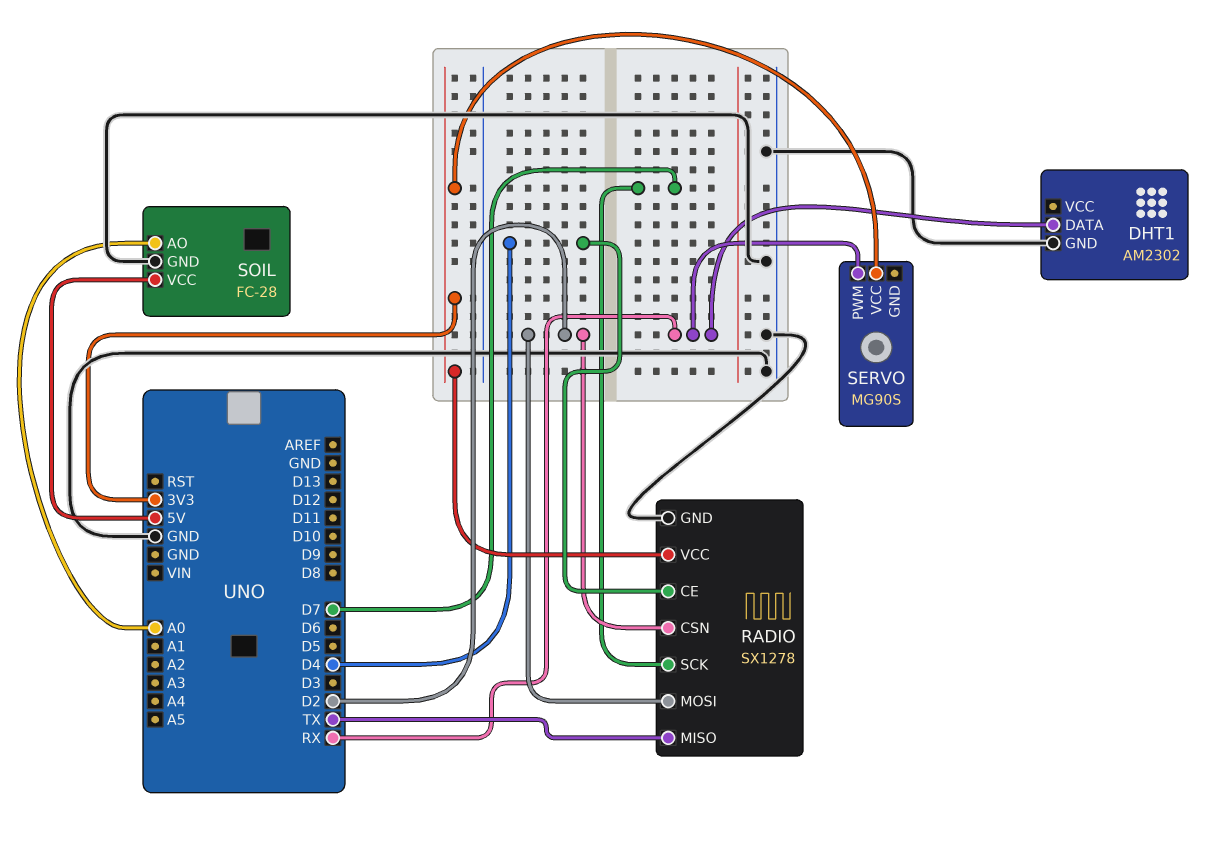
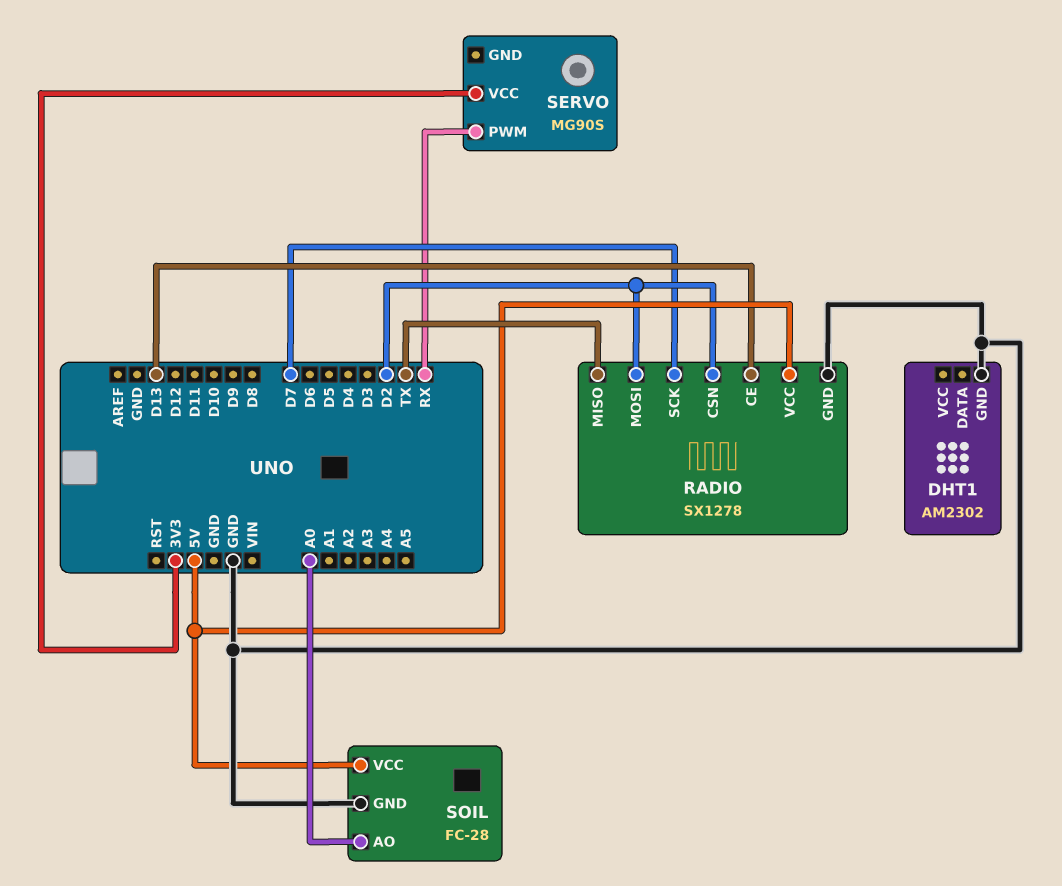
DHT1 pin DATA: RX -> none
RADIO pin CE: D4 -> D13
RADIO pin VCC: 3V3 -> 5V

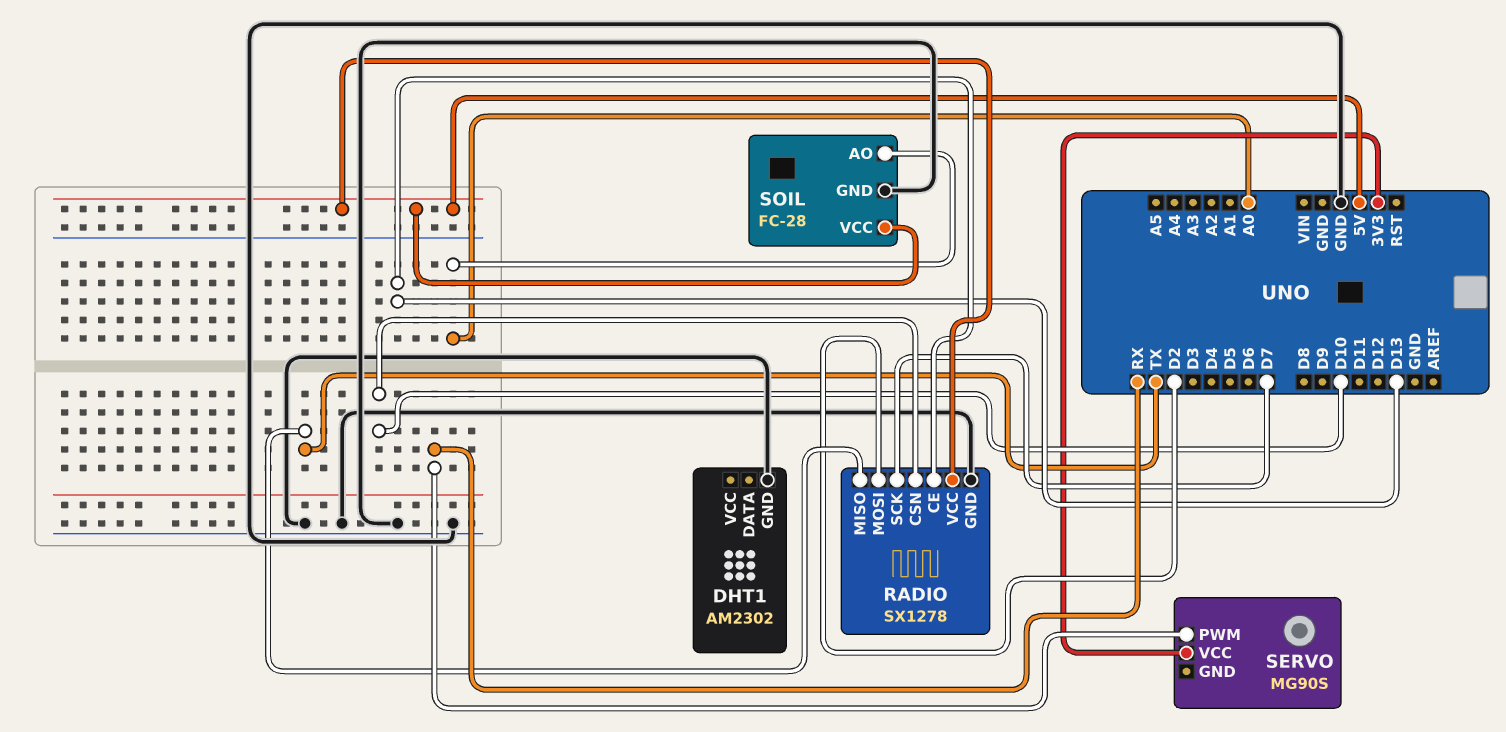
RADIO pin CSN: D2 -> D10

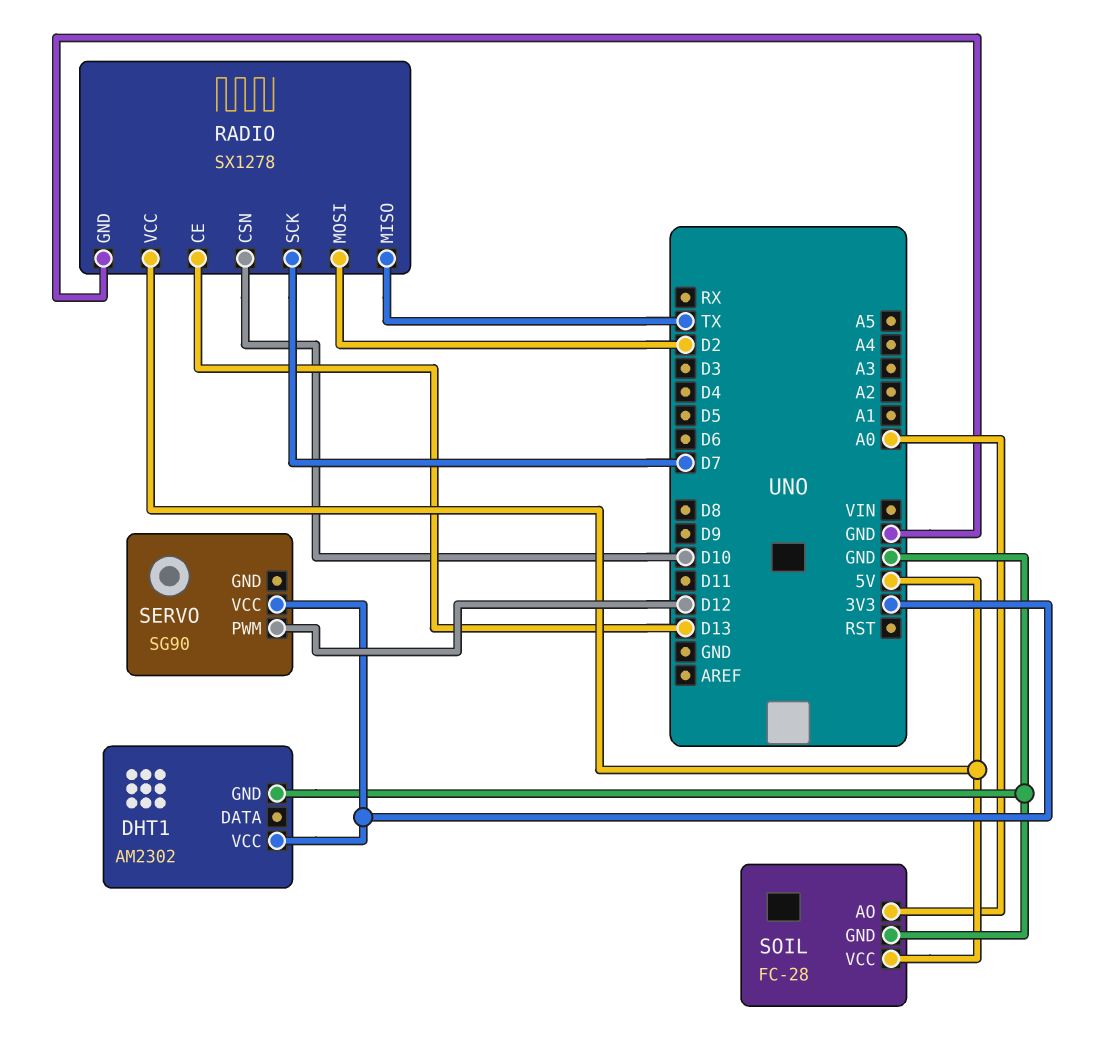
DHT1 pin VCC: none -> 3V3
SERVO: MG90S -> SG90
SERVO pin PWM: RX -> D12

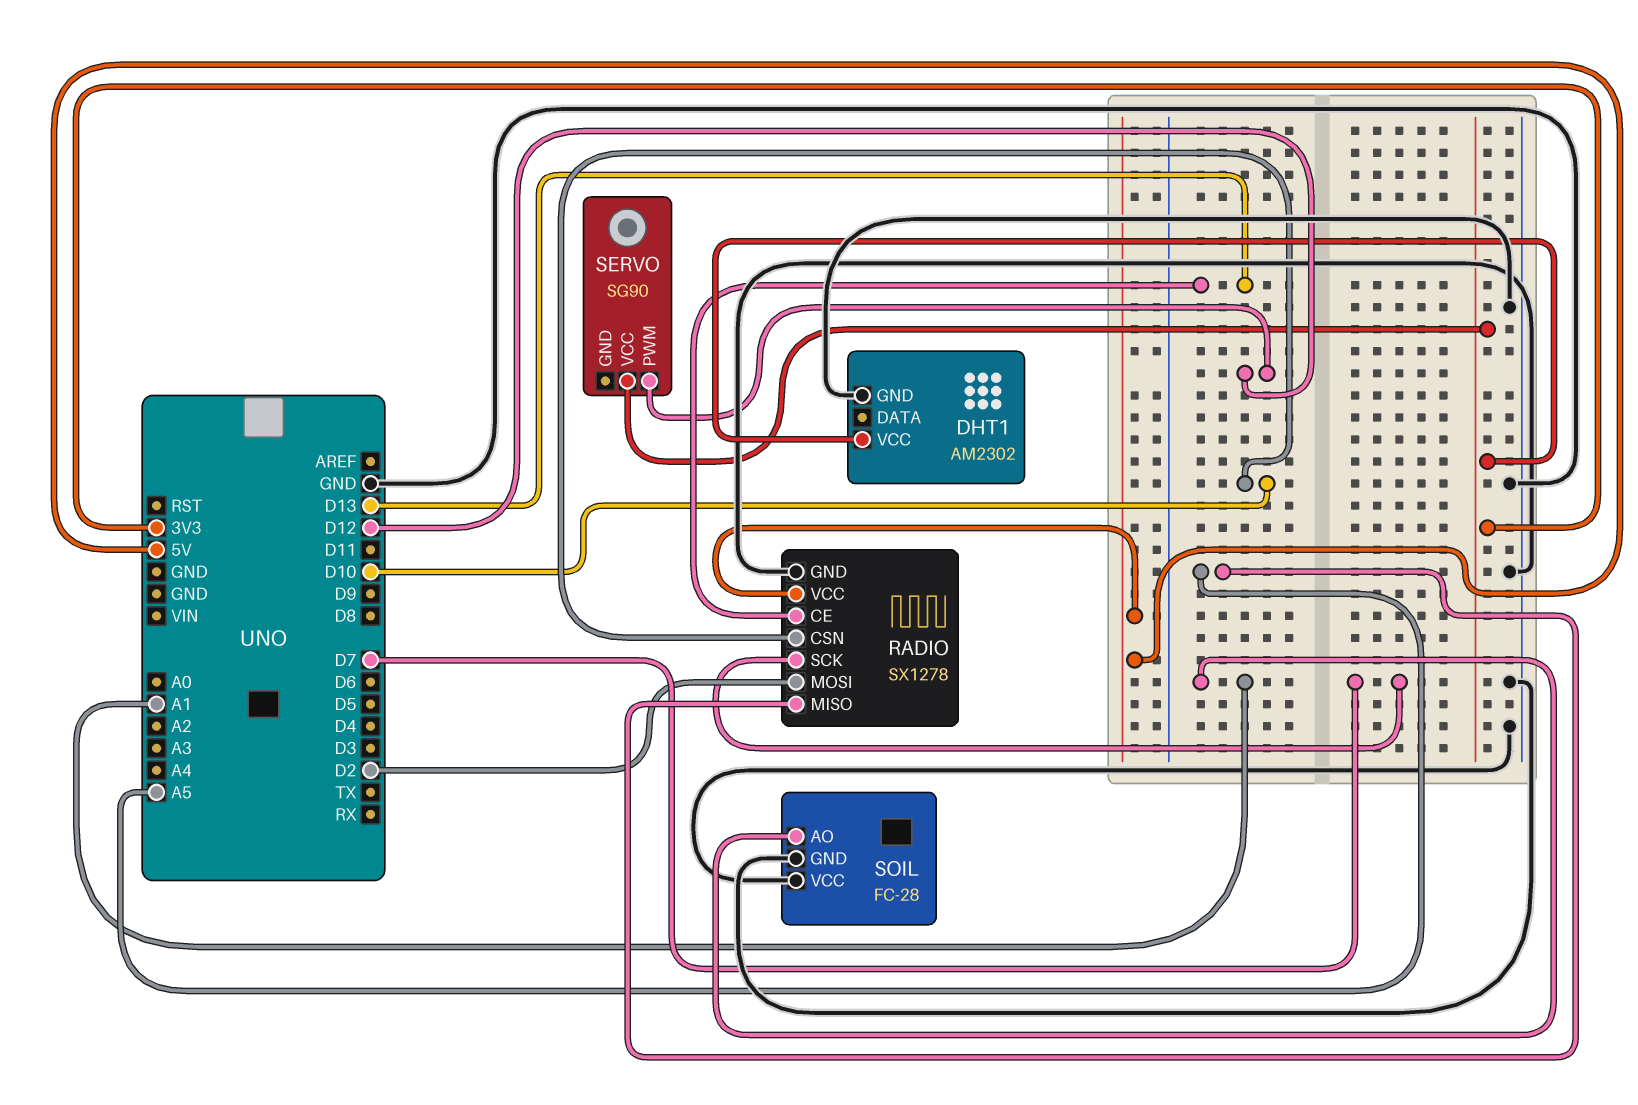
RADIO pin MISO: TX -> A5
SOIL pin AO: A0 -> A1
SOIL pin VCC: 5V -> GND

